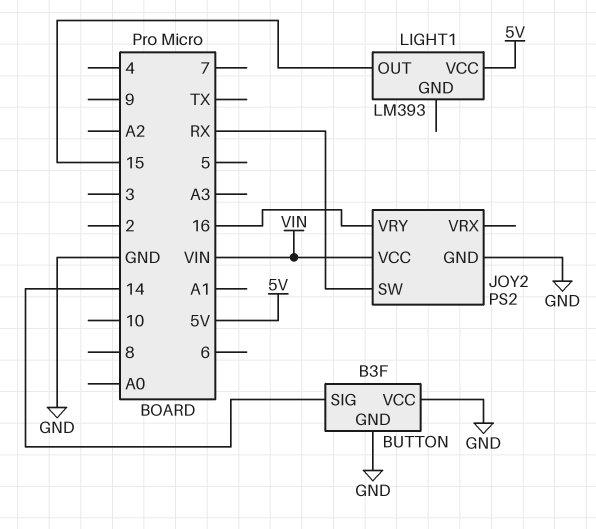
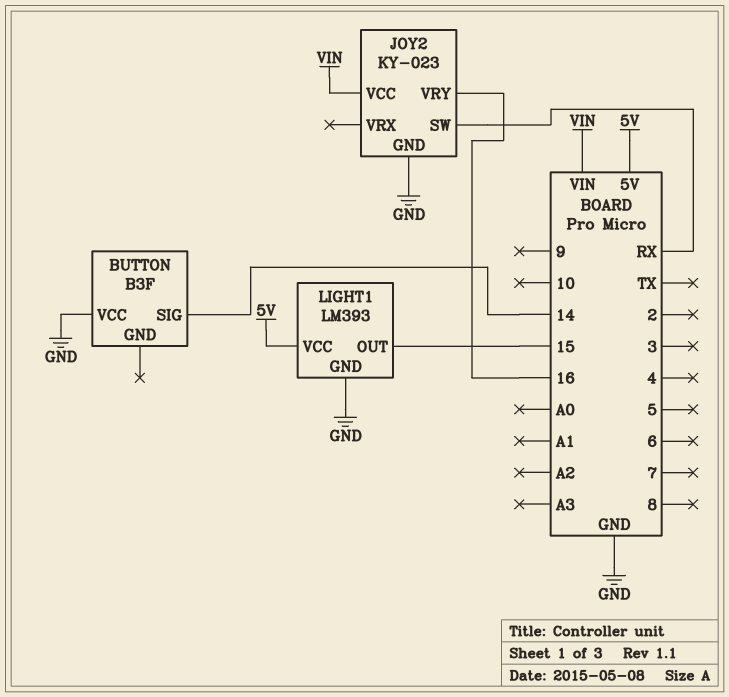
BUTTON pin GND: GND -> none
JOY2: PS2 -> KY-023
LIGHT1 pin GND: none -> GND

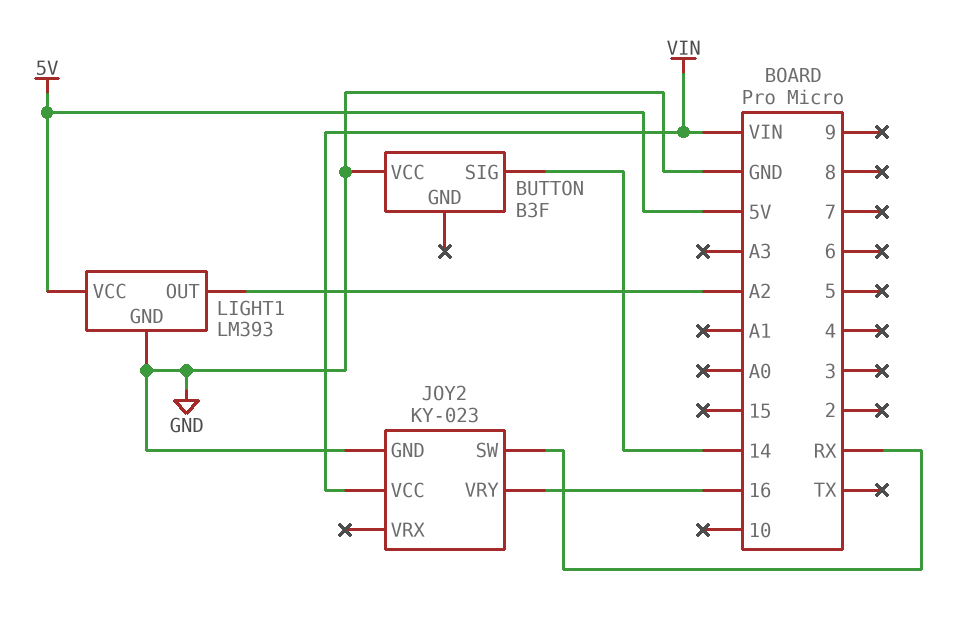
LIGHT1 pin OUT: 15 -> A2

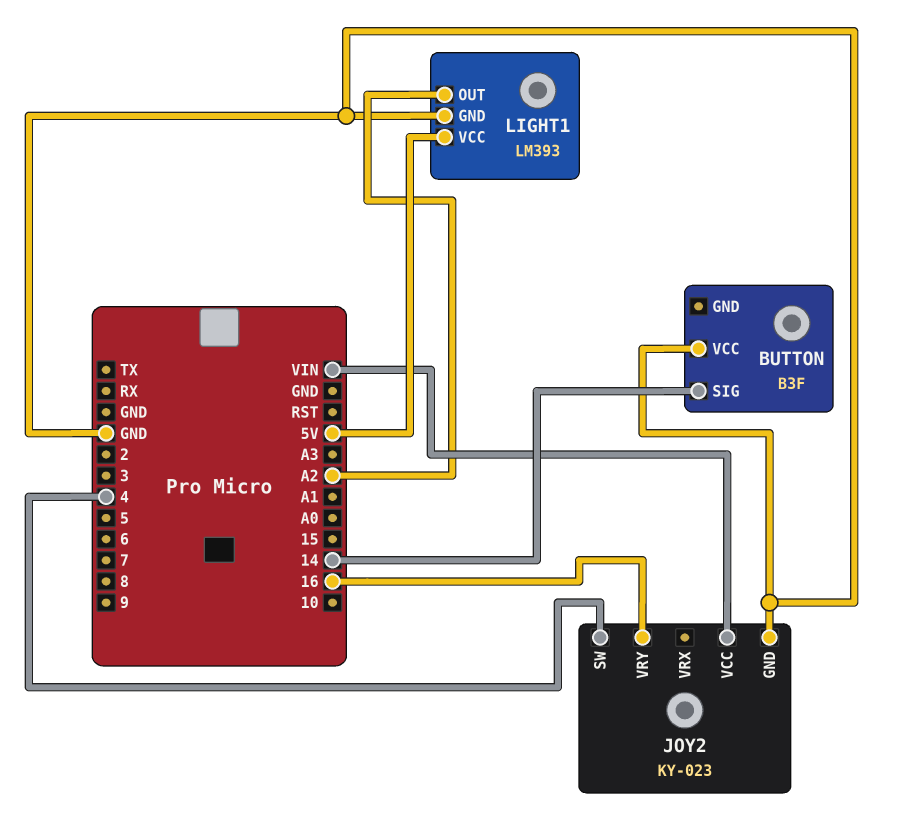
JOY2 pin SW: RX -> 4

